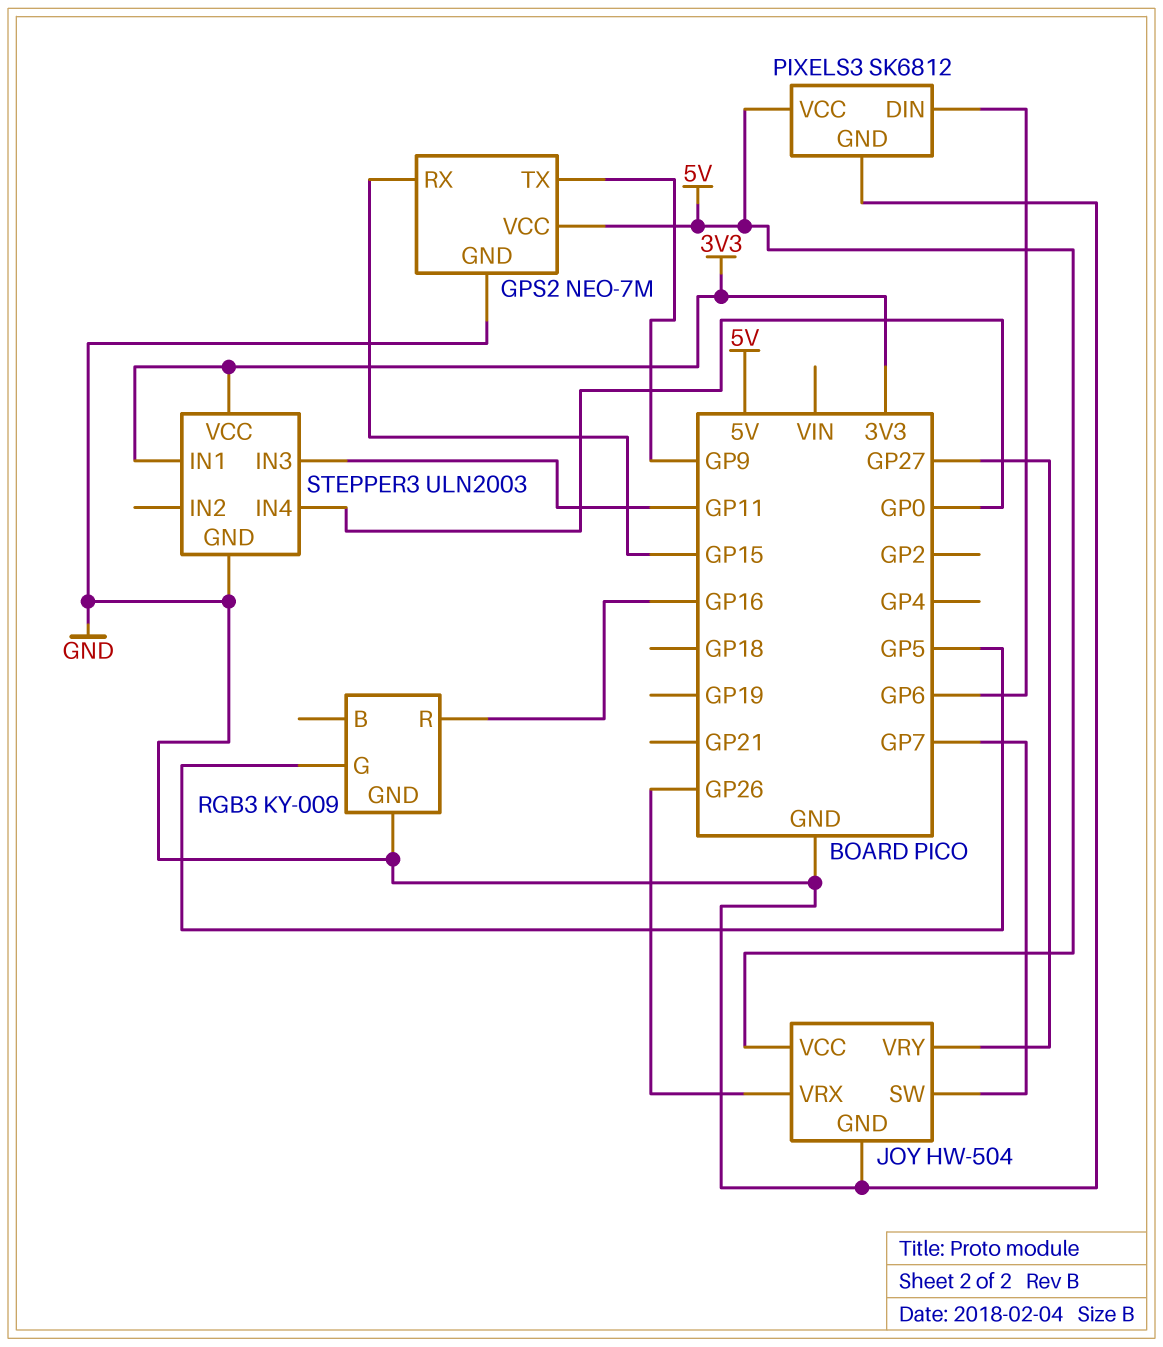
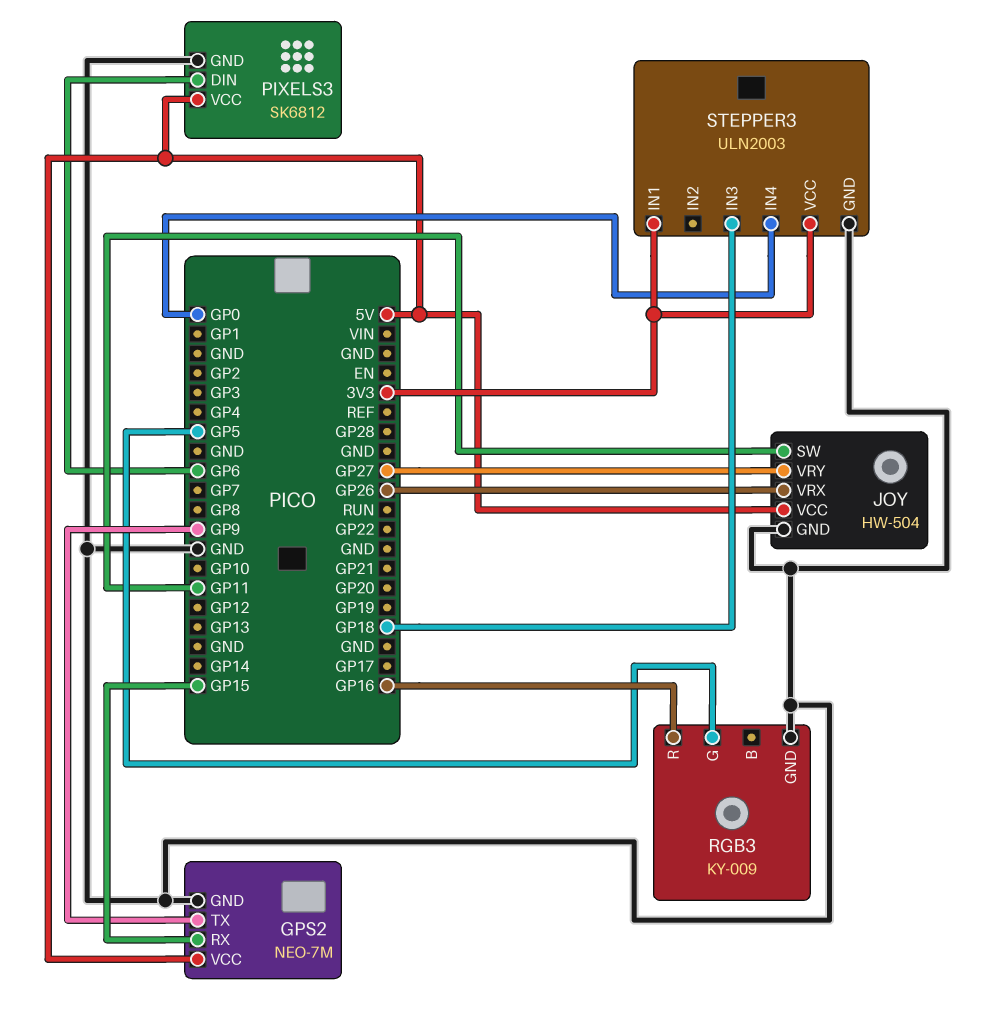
JOY pin SW: GP7 -> GP11
STEPPER3 pin IN3: GP11 -> GP18

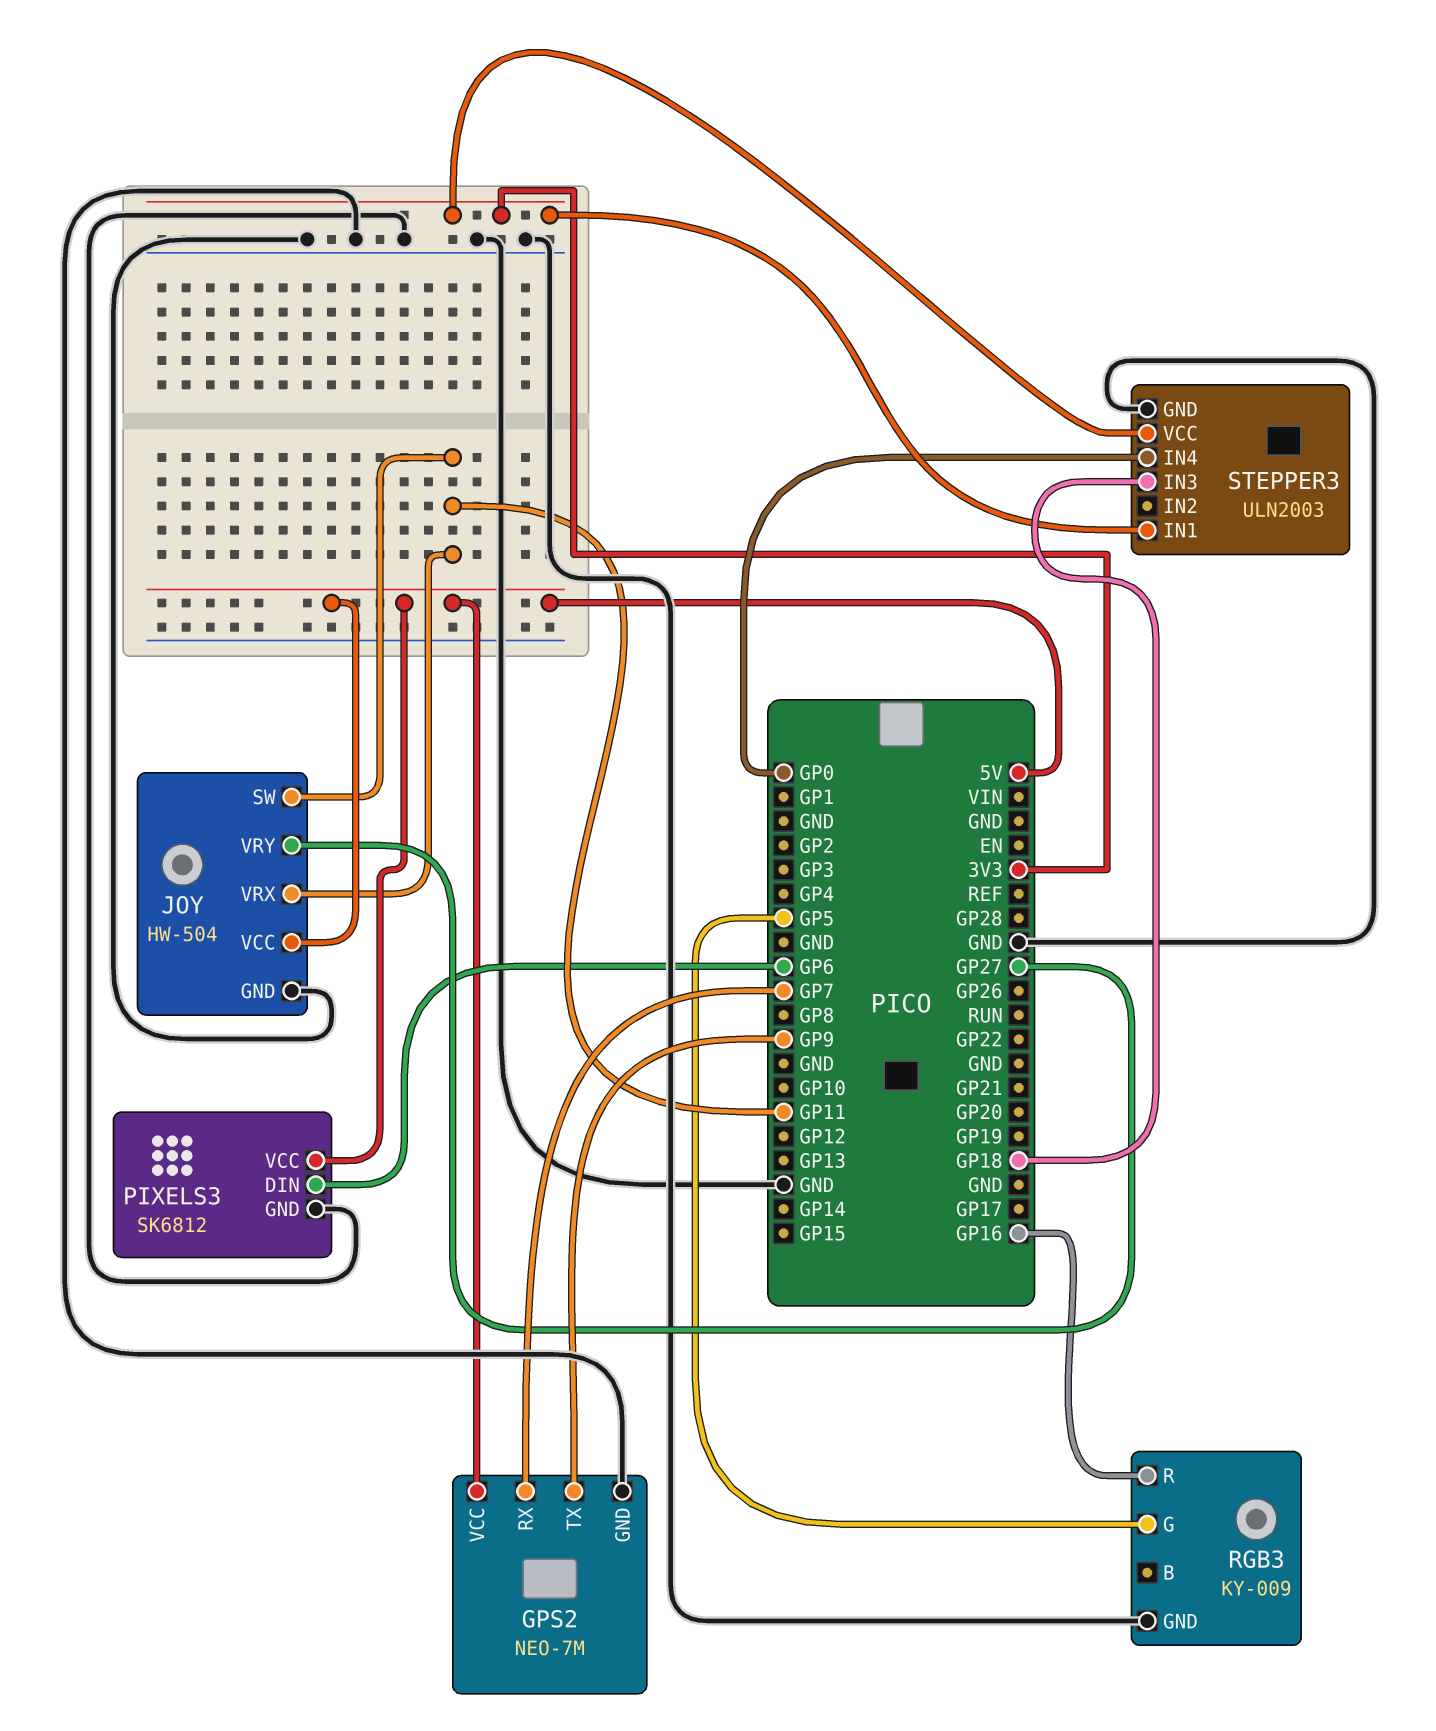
GPS2 pin RX: GP15 -> GP7
JOY pin VRX: GP26 -> GP11

